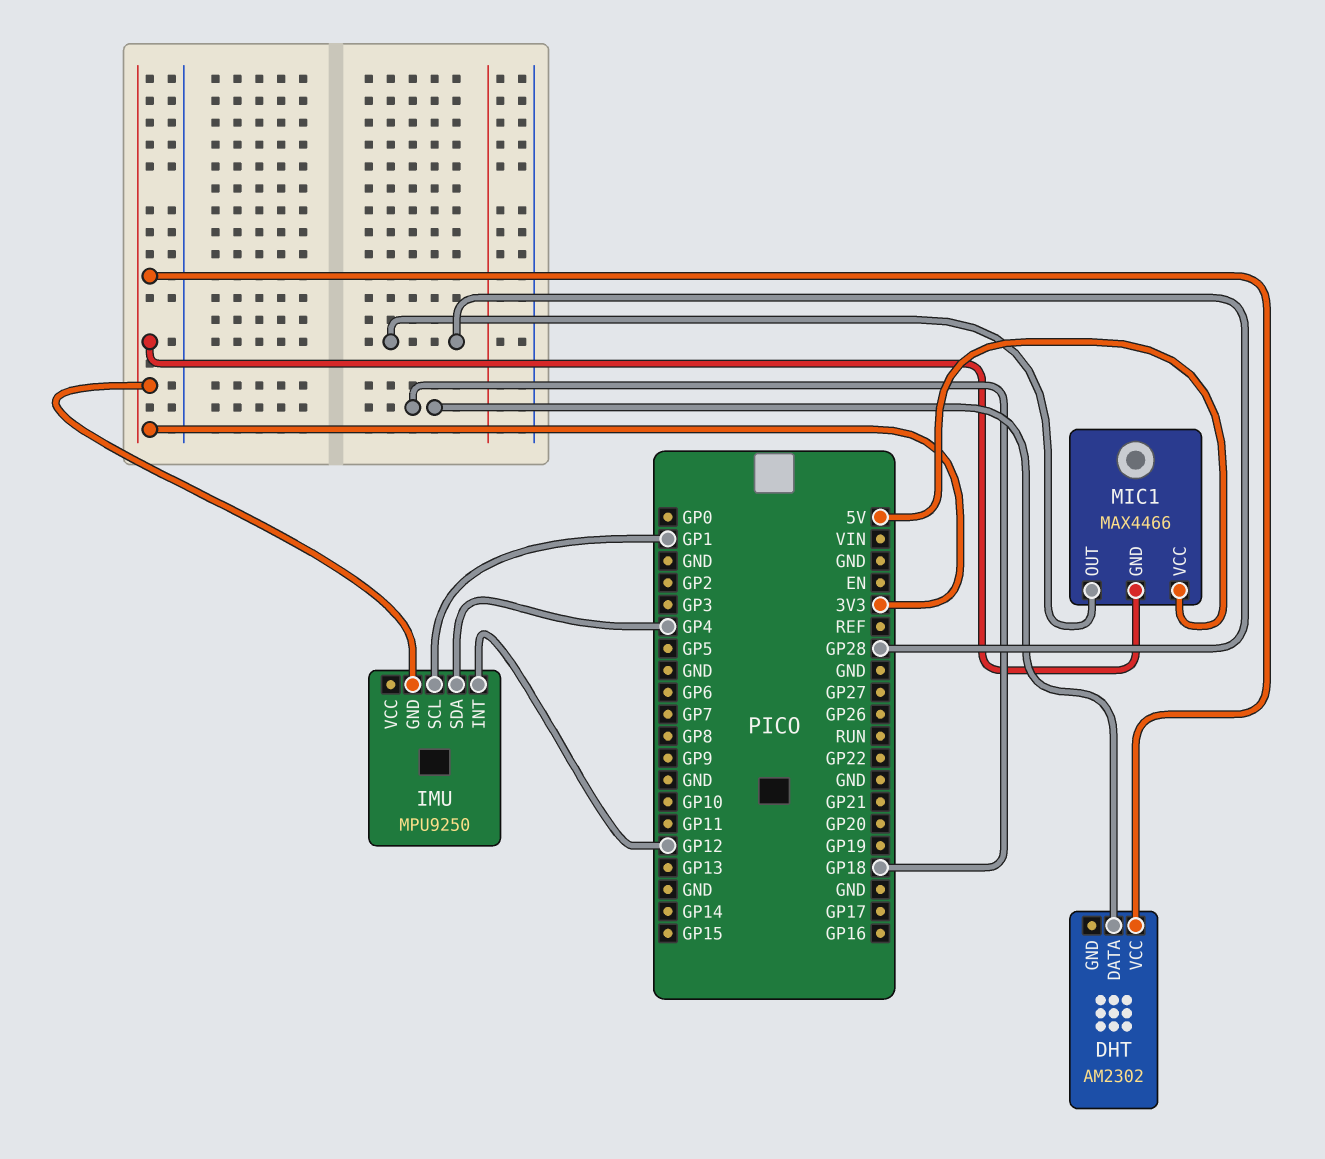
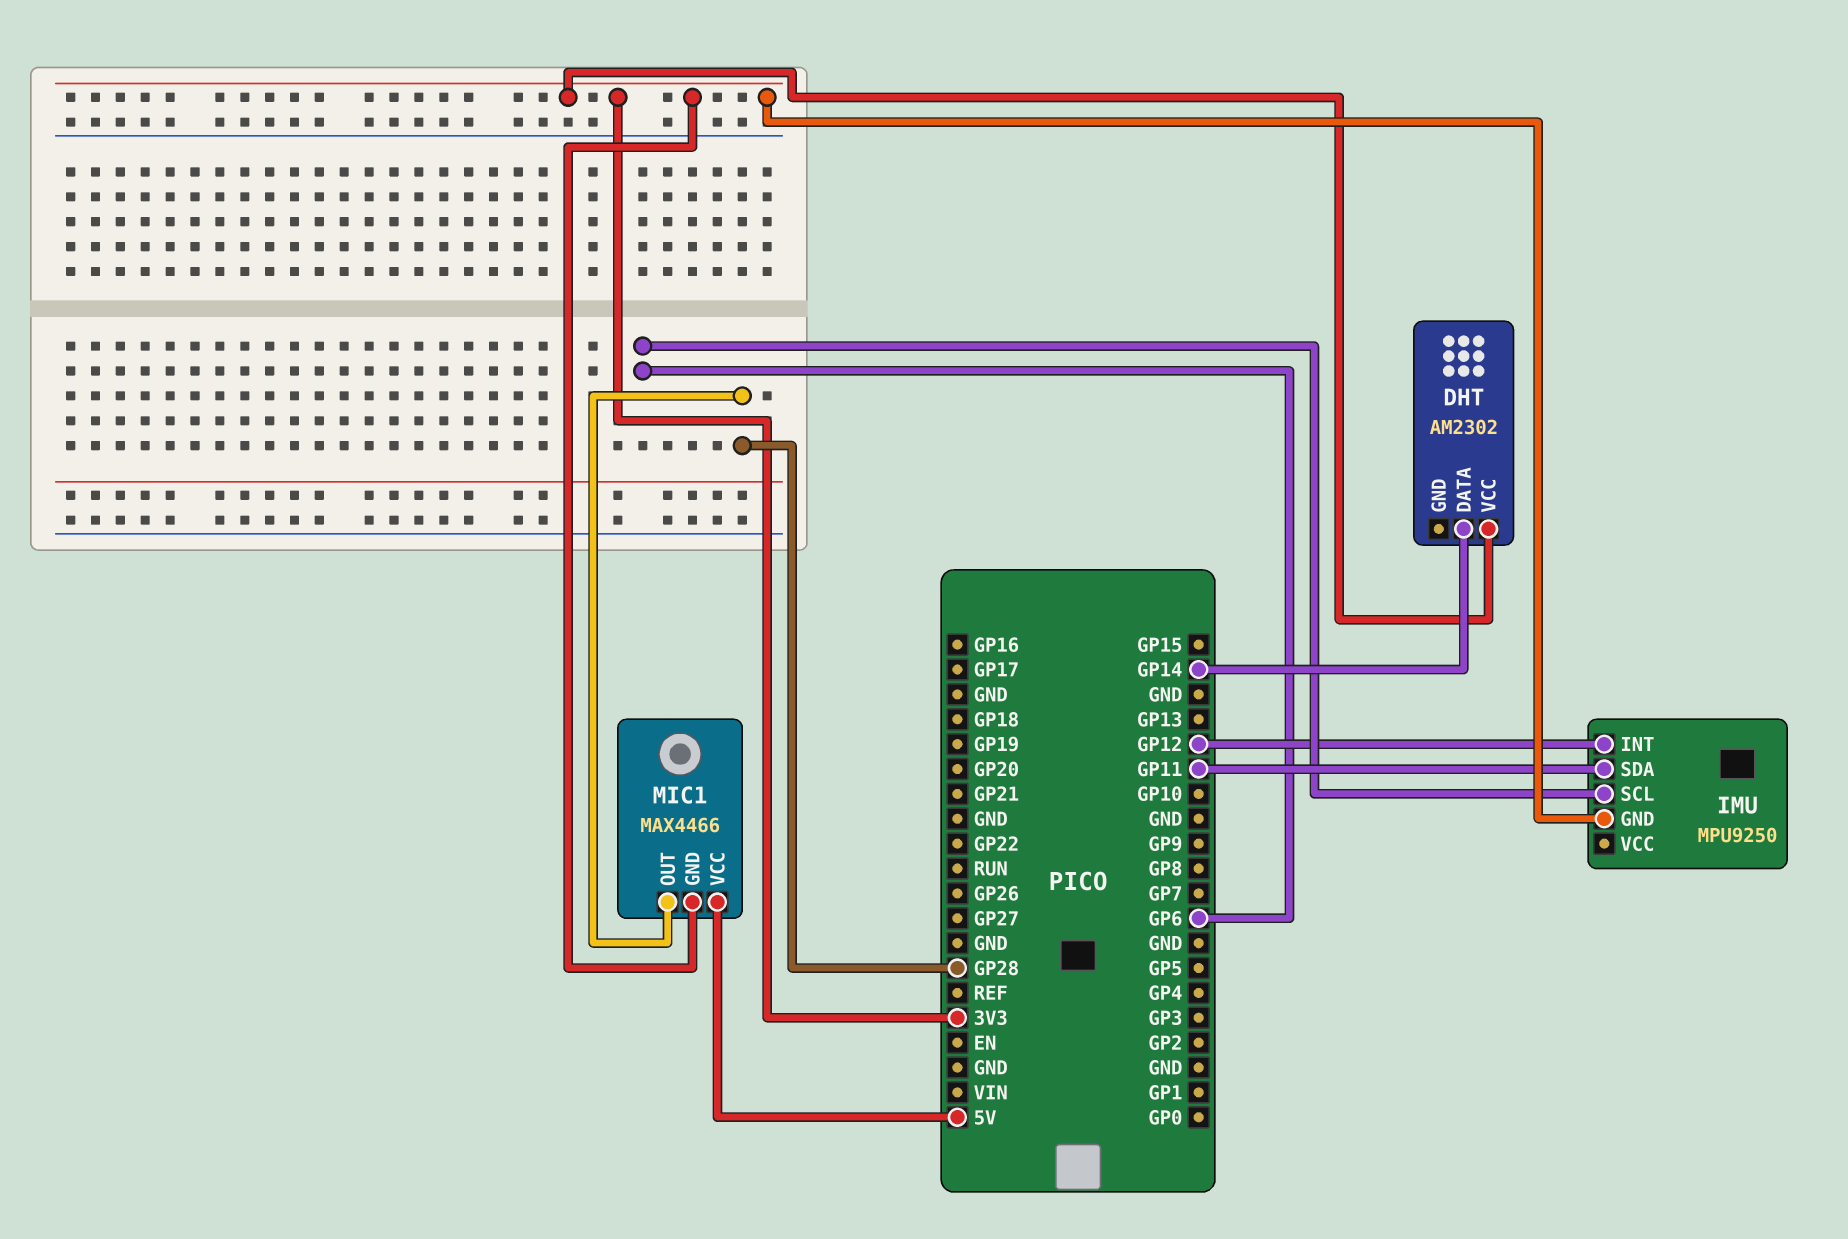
DHT pin DATA: GP18 -> GP14
IMU pin SCL: GP1 -> GP6
IMU pin SDA: GP4 -> GP11

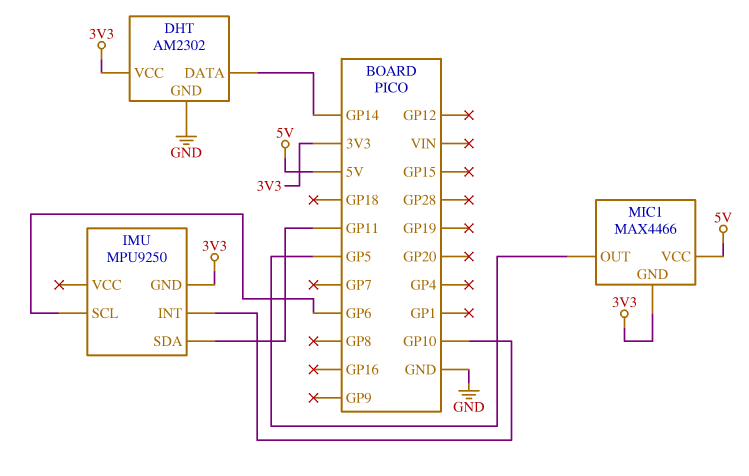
DHT pin GND: none -> GND
IMU pin INT: GP12 -> GP10
MIC1 pin OUT: GP28 -> GP5

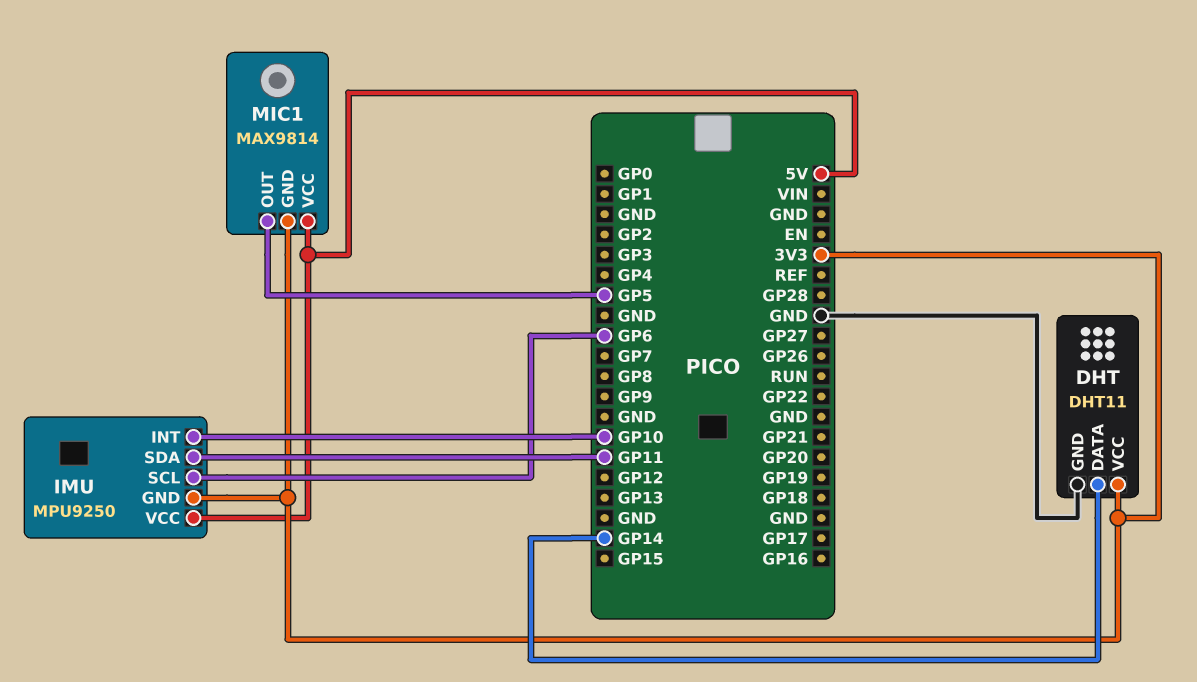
DHT: AM2302 -> DHT11
IMU pin VCC: none -> 5V
MIC1: MAX4466 -> MAX9814

